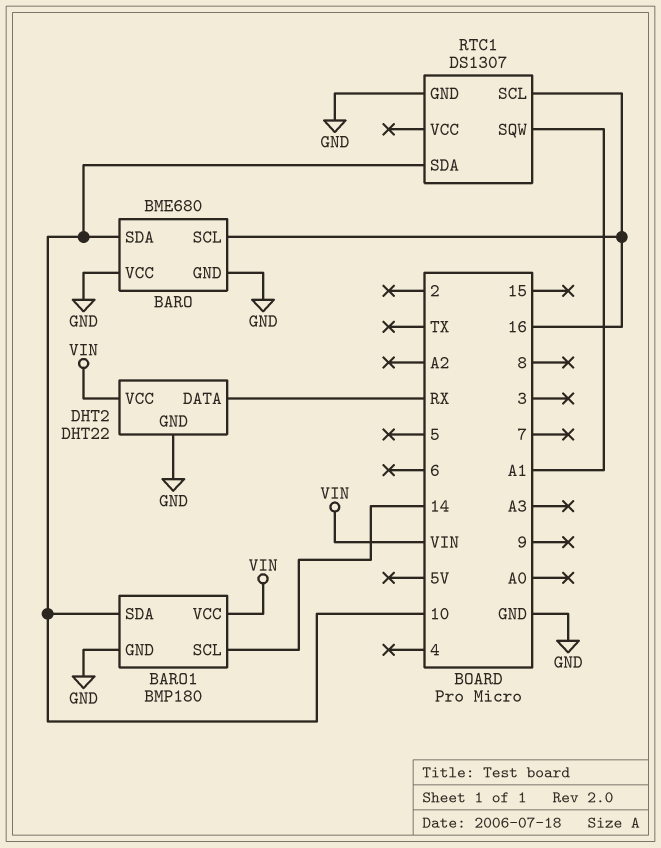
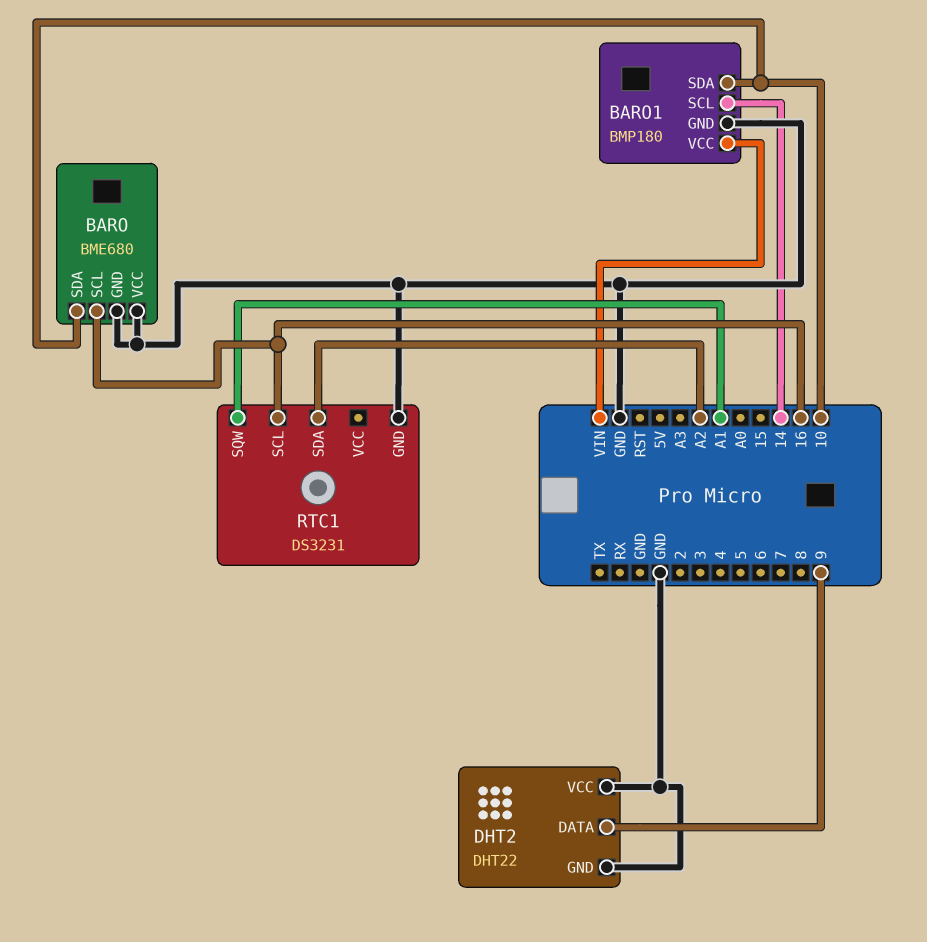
DHT2 pin DATA: RX -> 9
DHT2 pin VCC: VIN -> GND
RTC1: DS1307 -> DS3231
RTC1 pin SDA: 10 -> A2

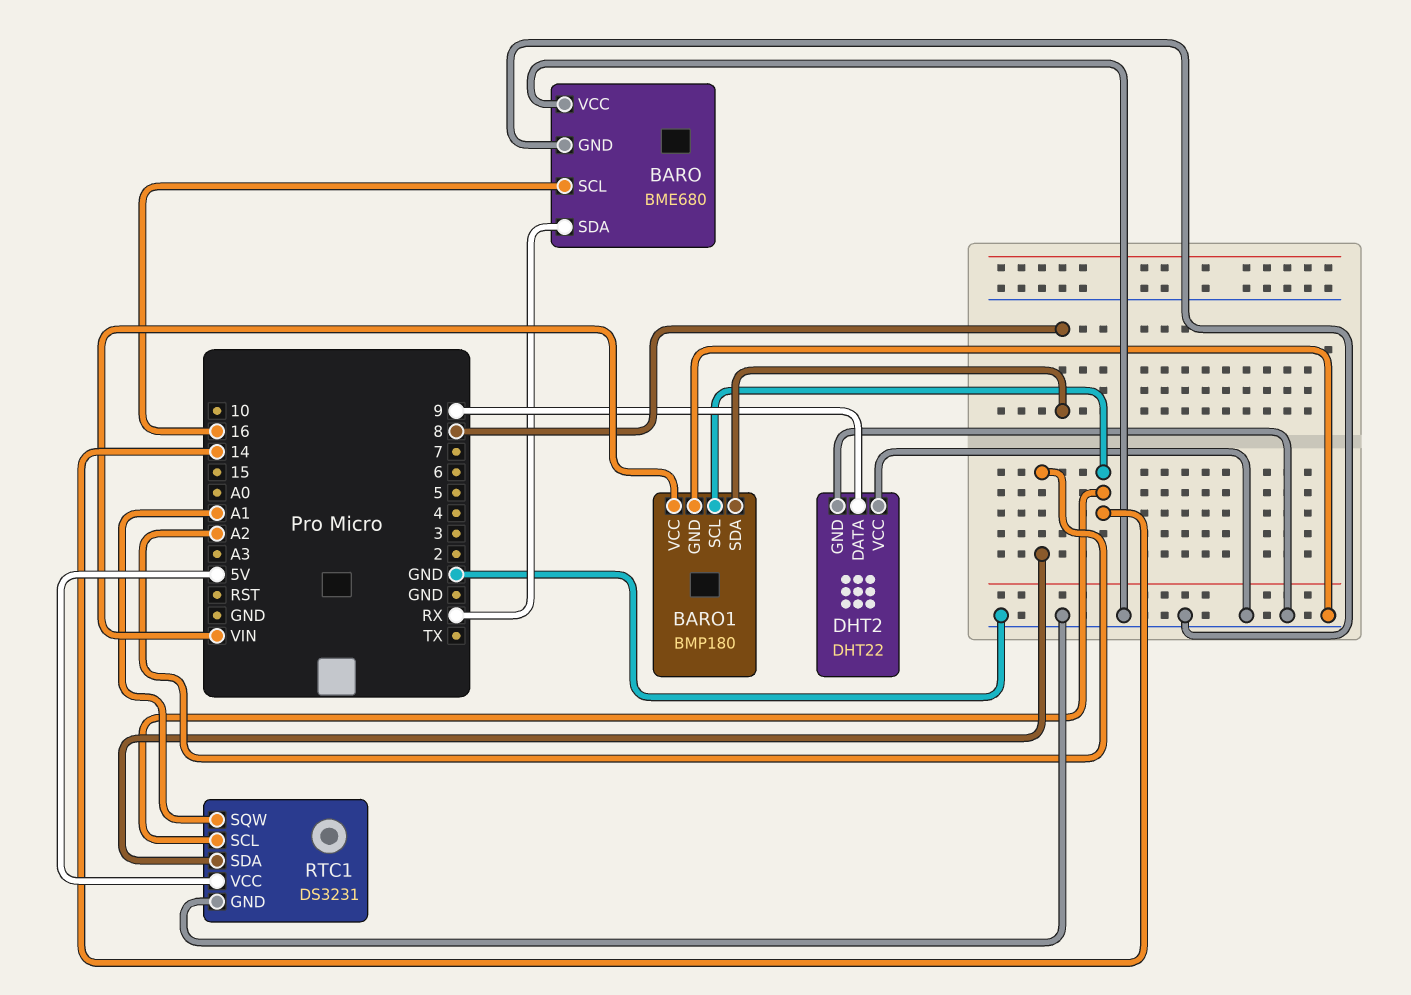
BARO pin SDA: 10 -> RX
BARO1 pin SDA: 10 -> 8
RTC1 pin SCL: 16 -> 14
RTC1 pin VCC: none -> 5V

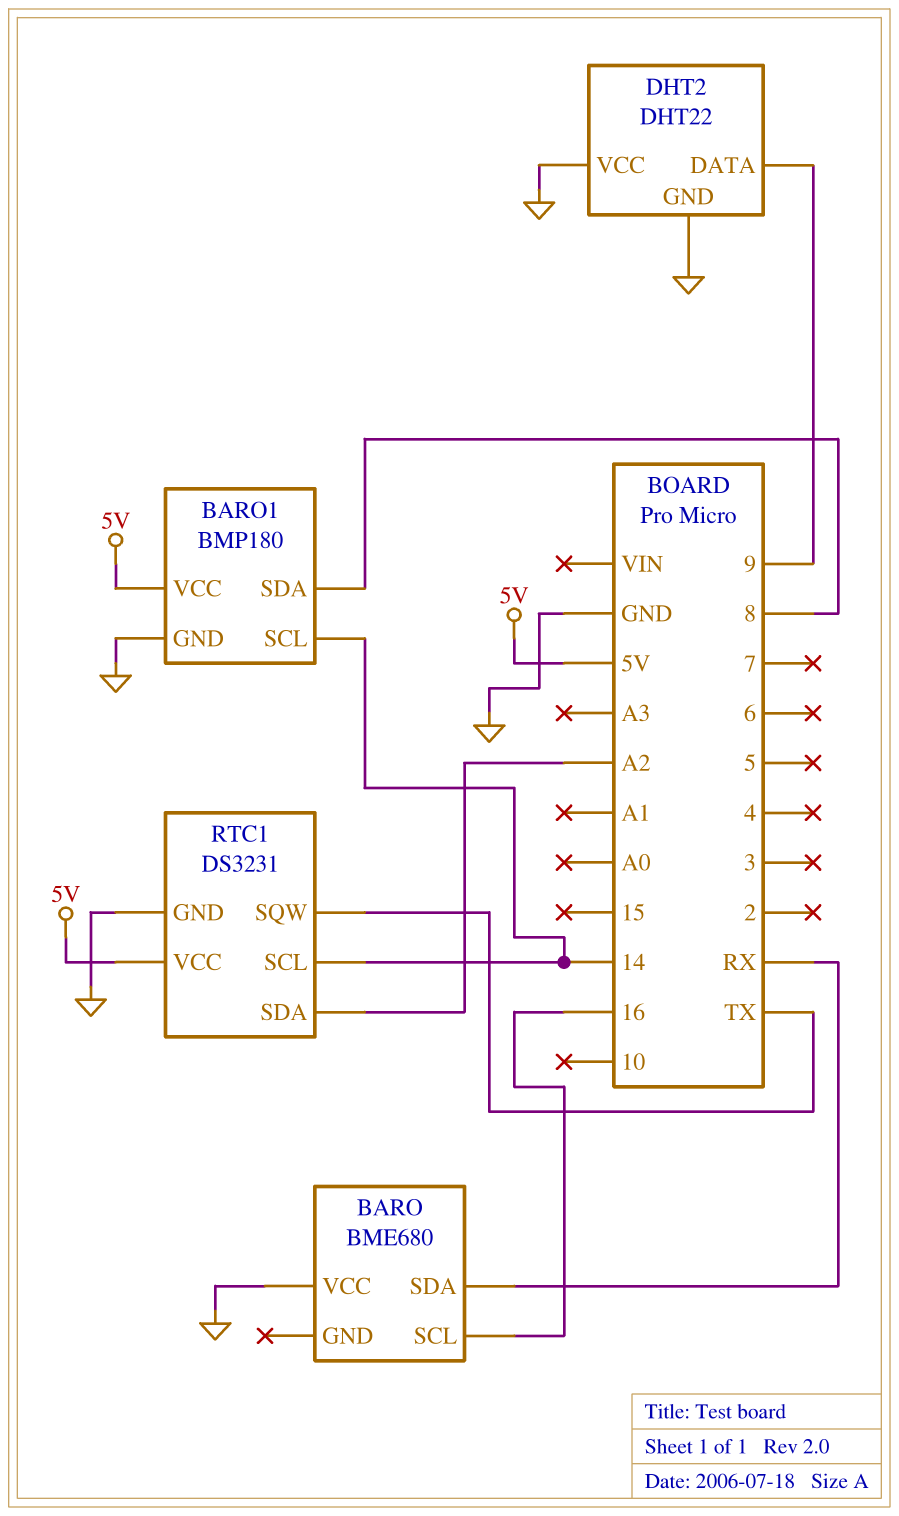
BARO pin GND: GND -> none
BARO1 pin VCC: VIN -> 5V
RTC1 pin SQW: A1 -> TX

